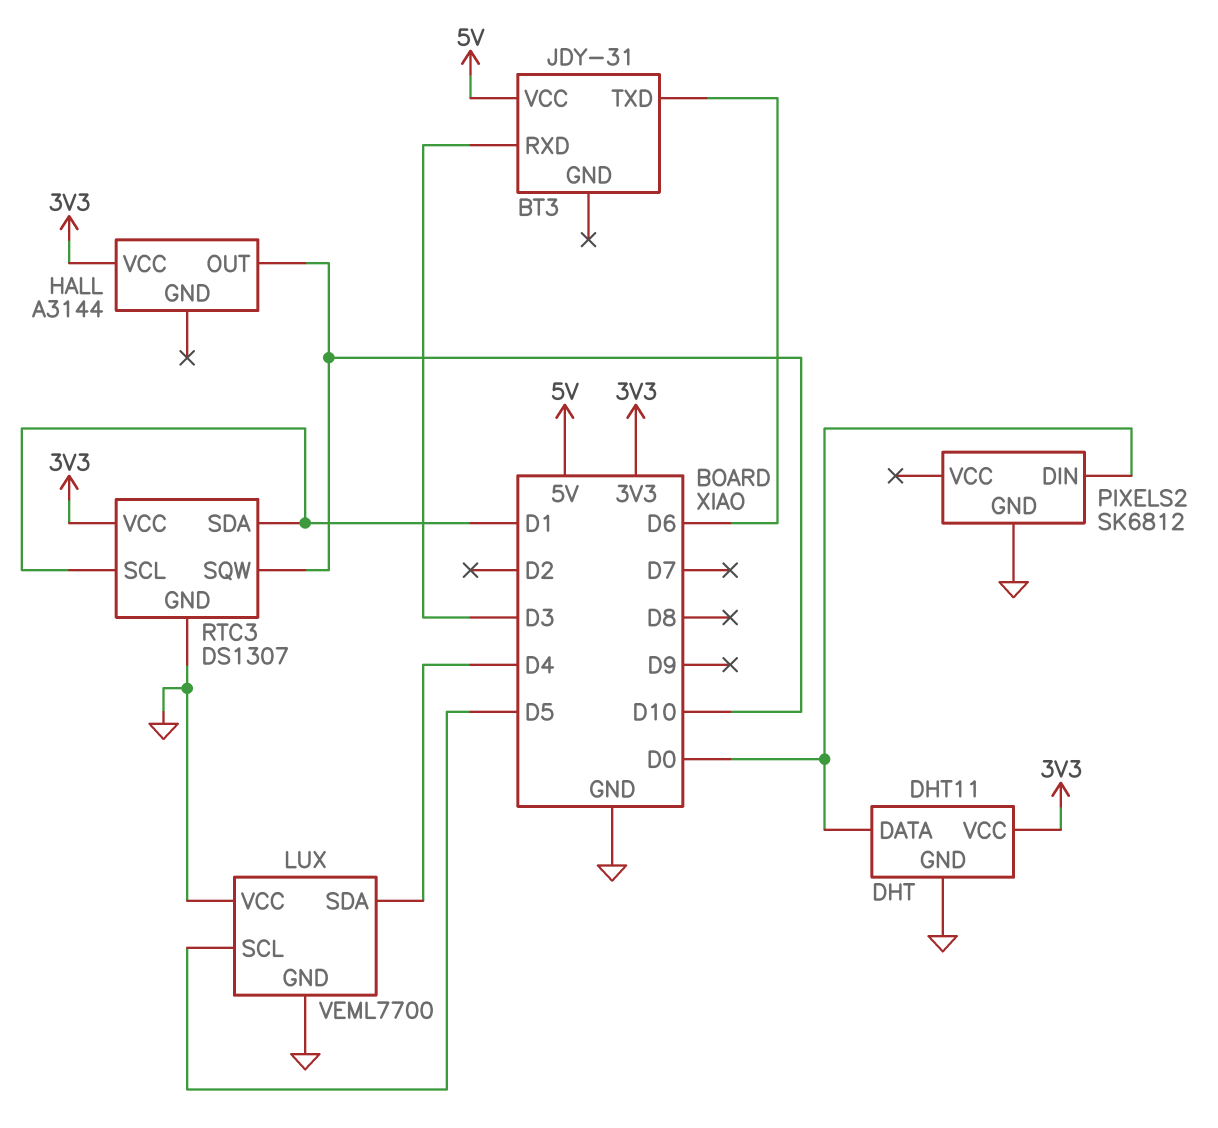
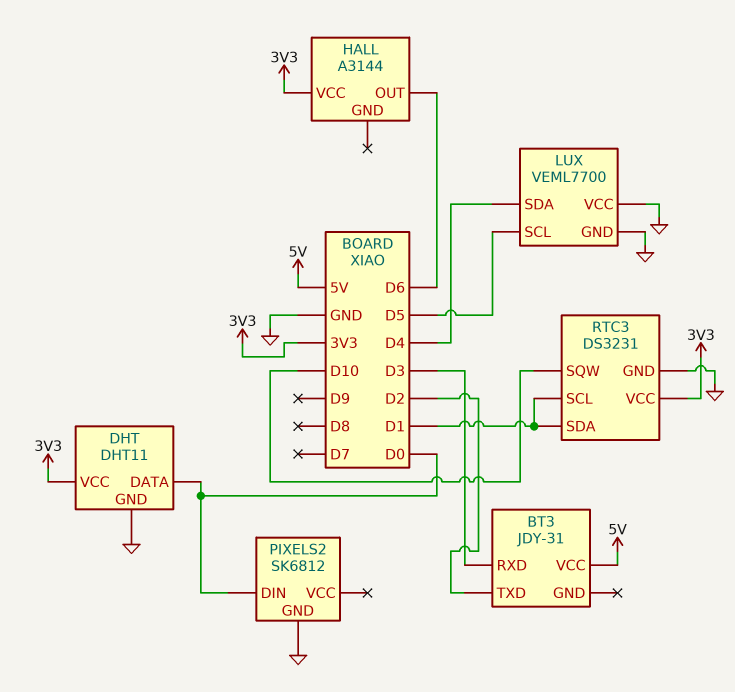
BT3 pin TXD: D6 -> D2
HALL pin OUT: D10 -> D6
RTC3: DS1307 -> DS3231

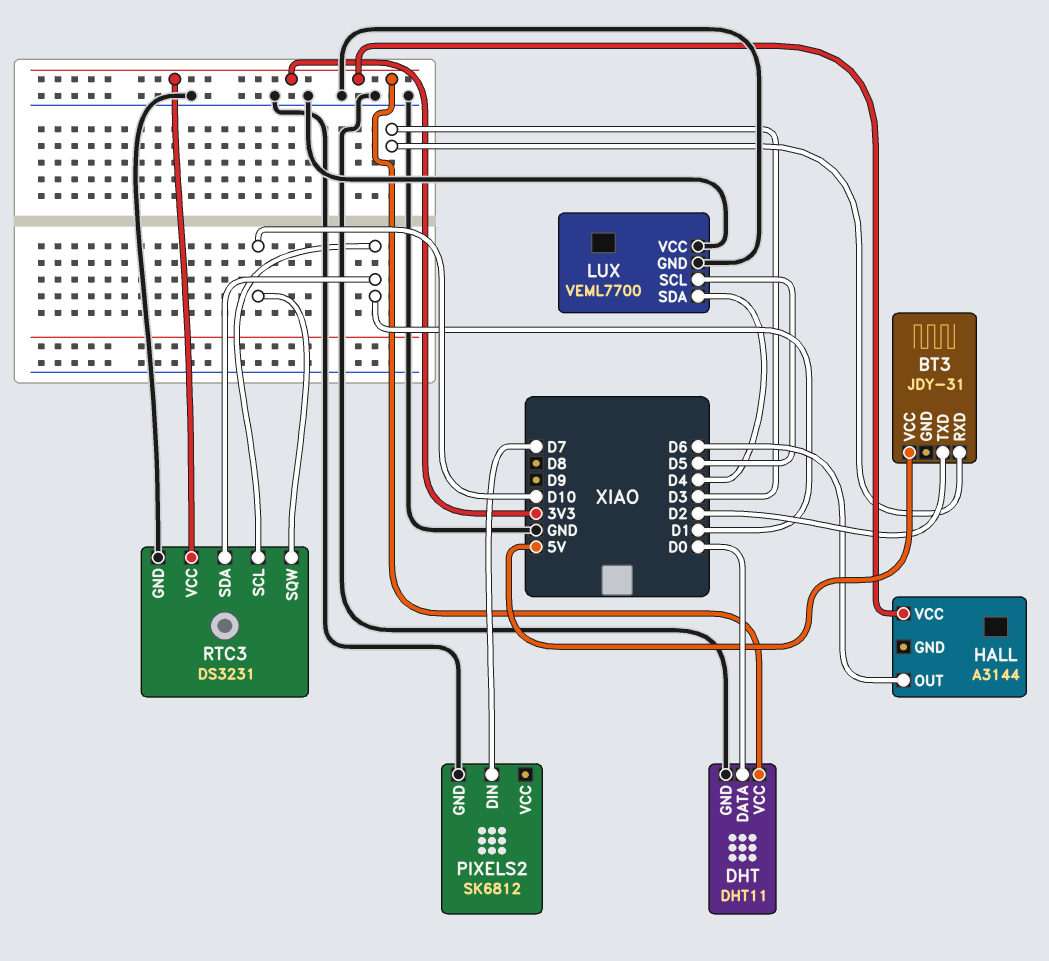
PIXELS2 pin DIN: D0 -> D7

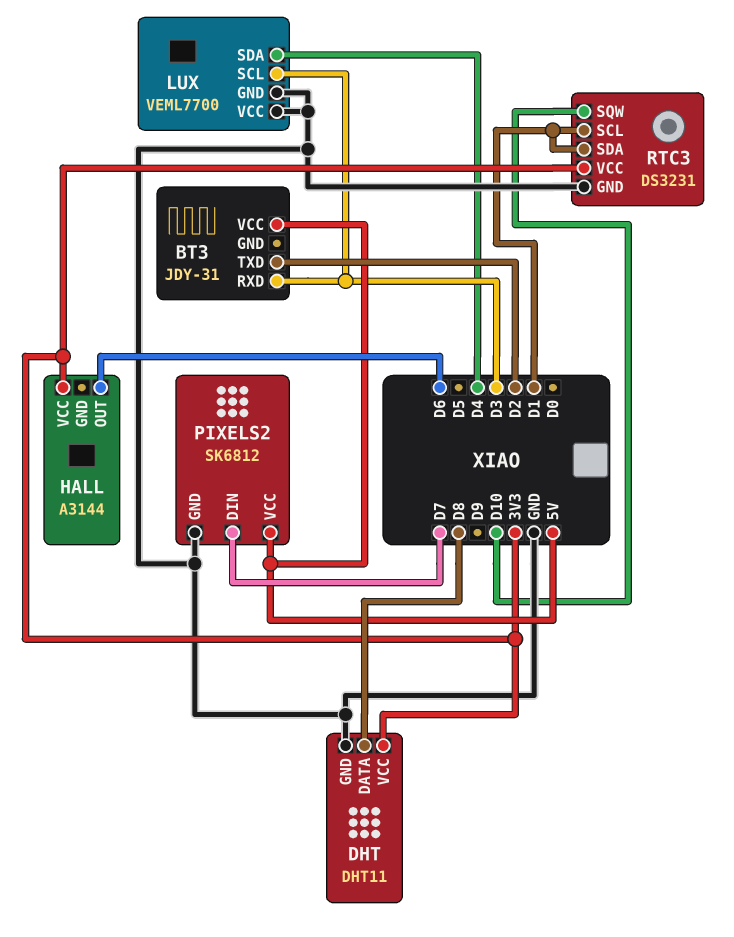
DHT pin DATA: D0 -> D8
LUX pin SCL: D5 -> D3
PIXELS2 pin VCC: none -> 5V

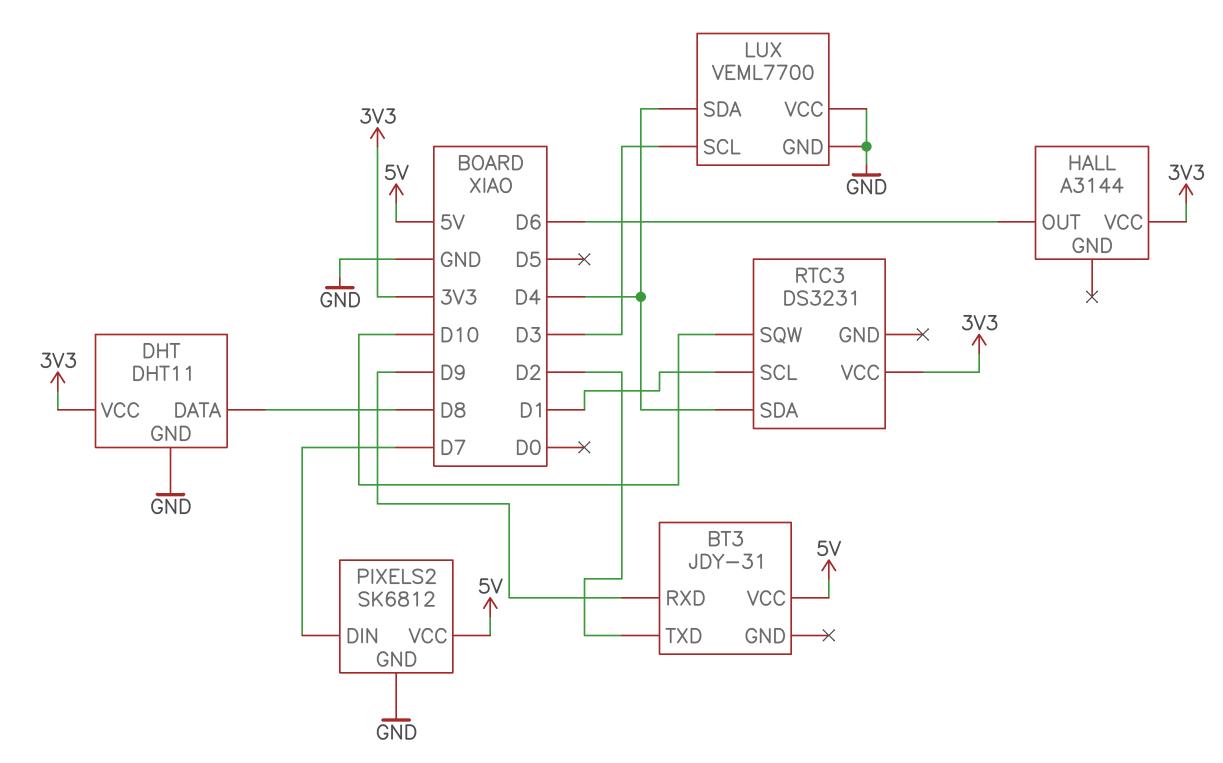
BT3 pin RXD: D3 -> D9
RTC3 pin GND: GND -> none
RTC3 pin SDA: D1 -> D4

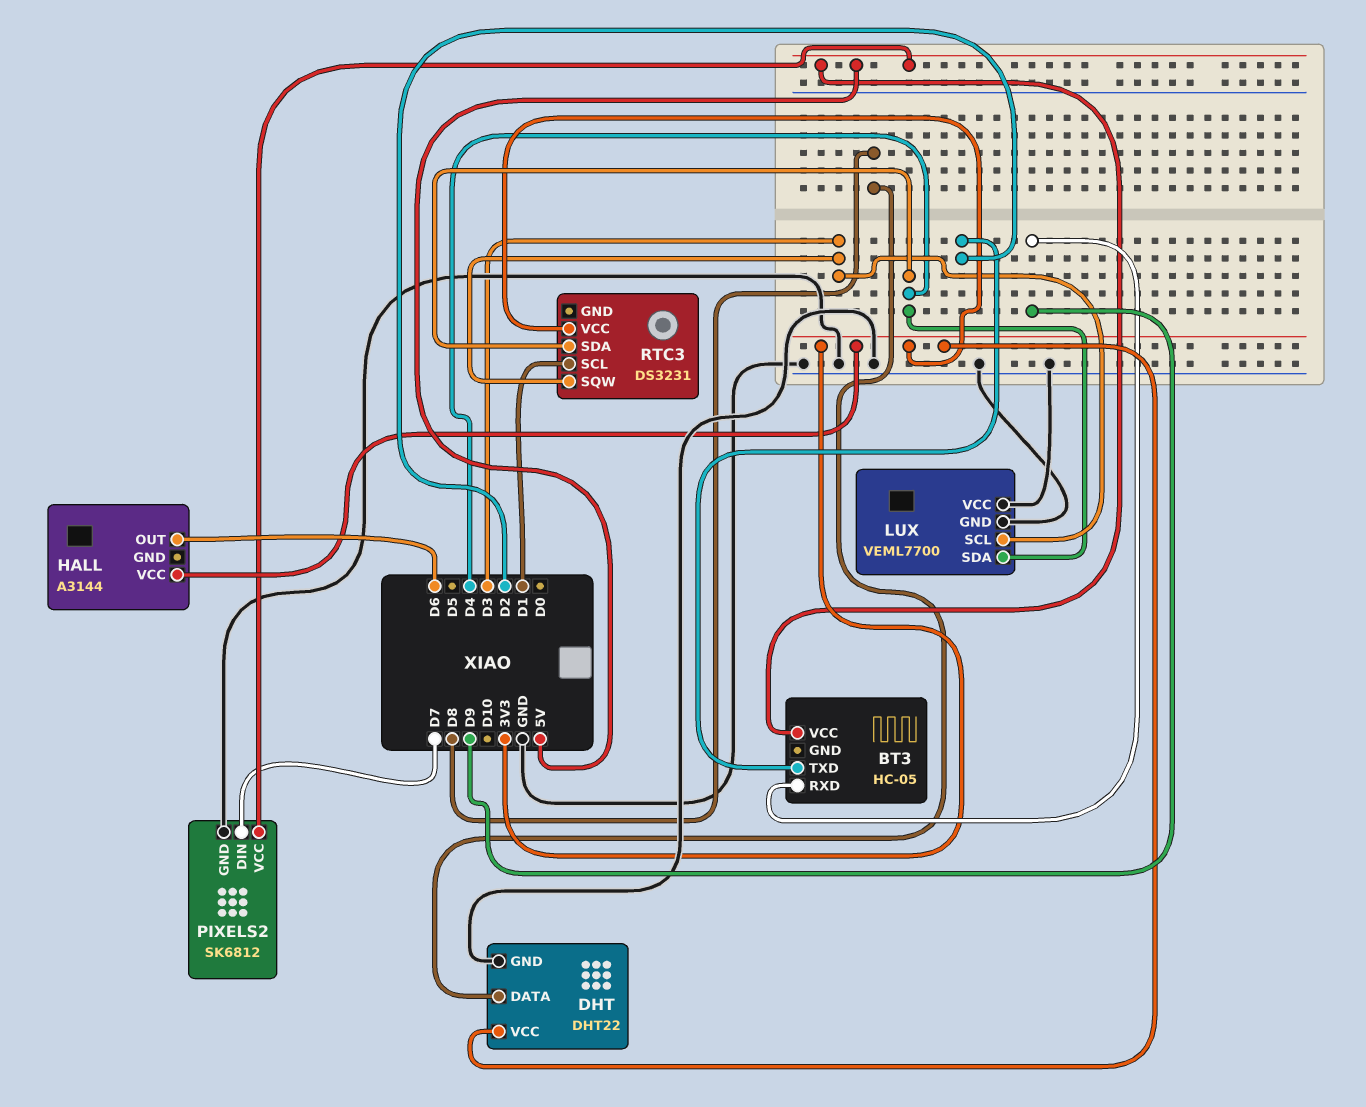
BT3: JDY-31 -> HC-05
DHT: DHT11 -> DHT22
RTC3 pin SQW: D10 -> D3

